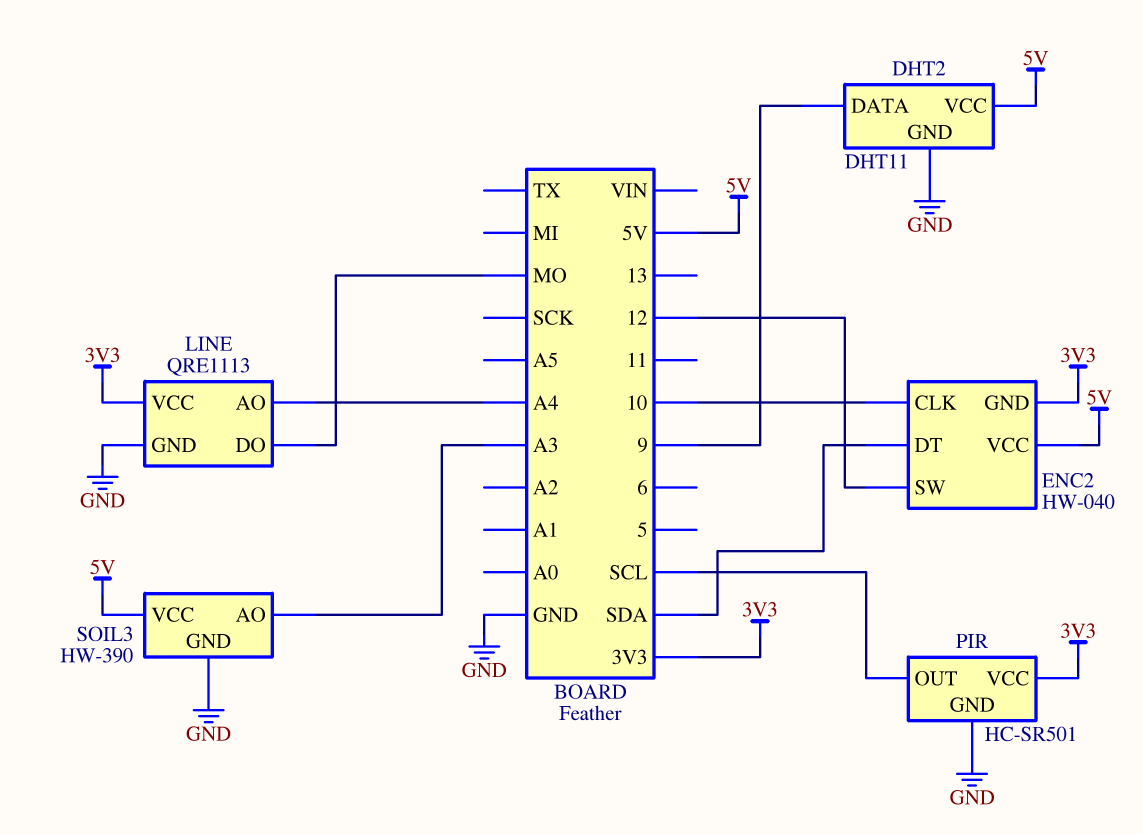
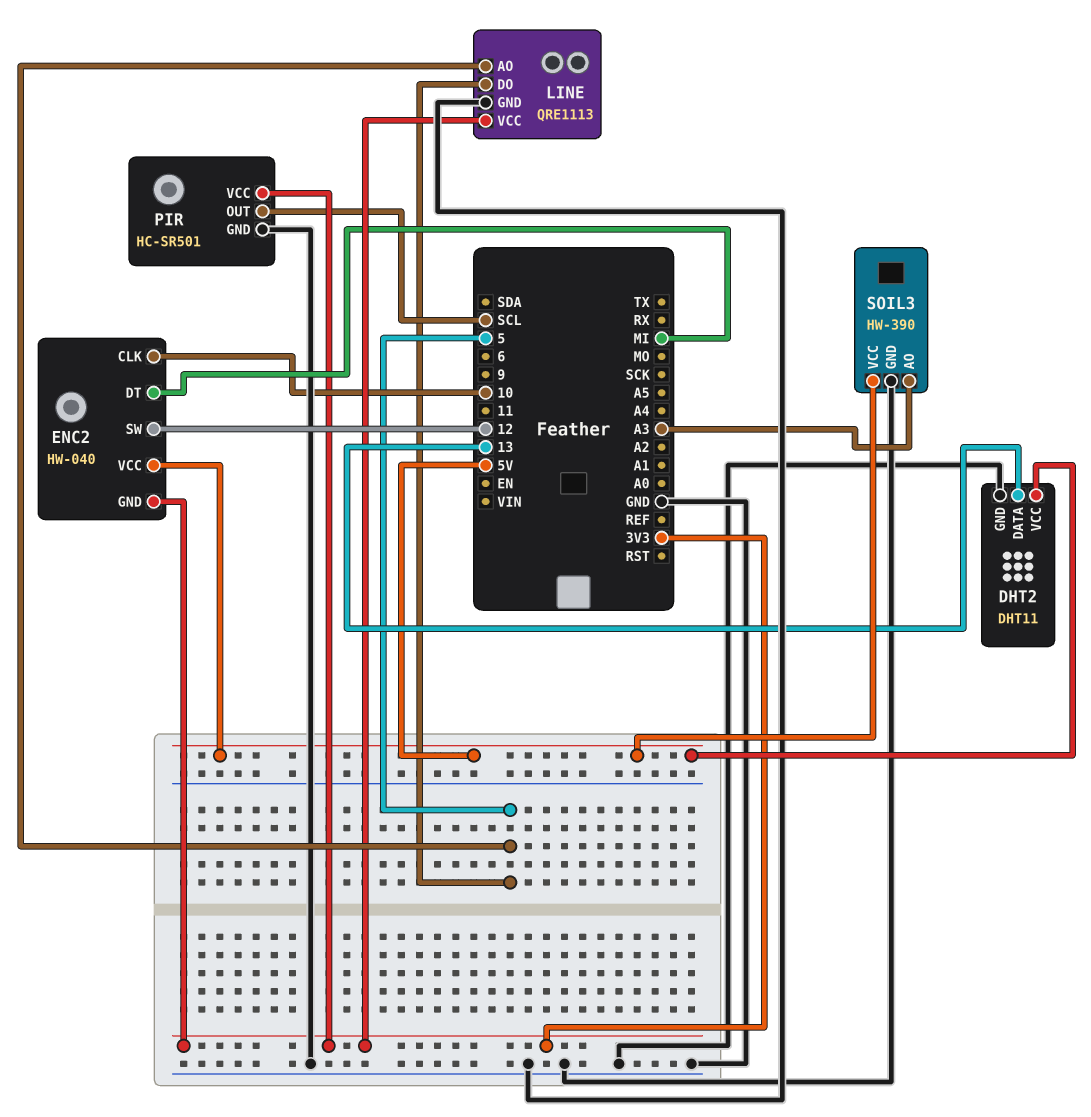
DHT2 pin DATA: 9 -> 13
ENC2 pin DT: SDA -> MI
LINE pin AO: A4 -> 5
LINE pin DO: MO -> 5

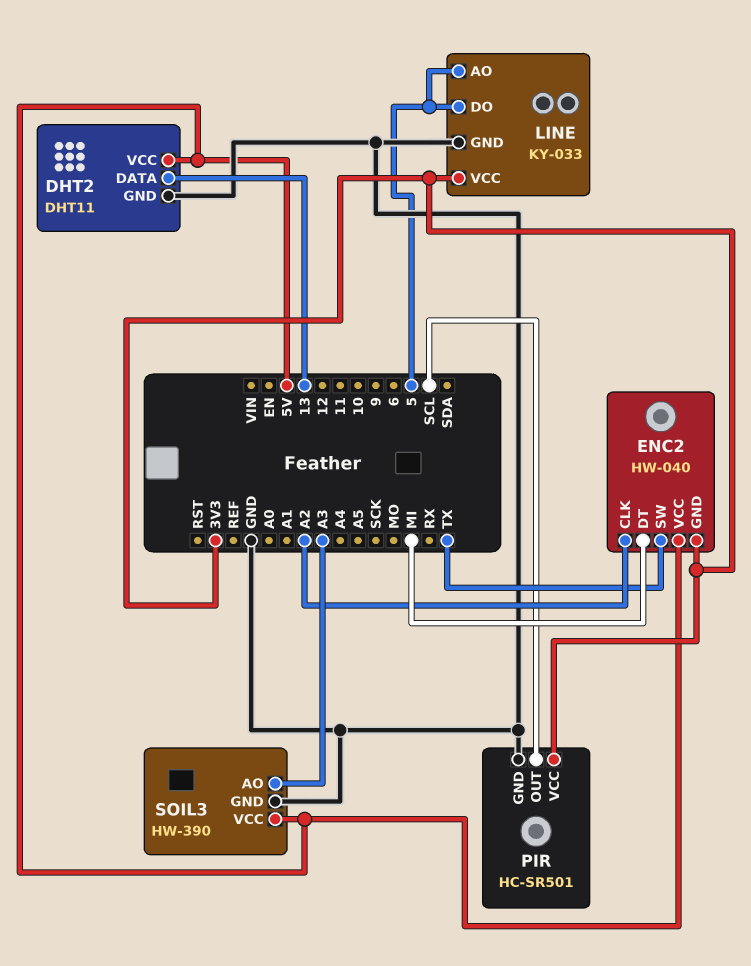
ENC2 pin CLK: 10 -> A2
ENC2 pin SW: 12 -> TX
LINE: QRE1113 -> KY-033

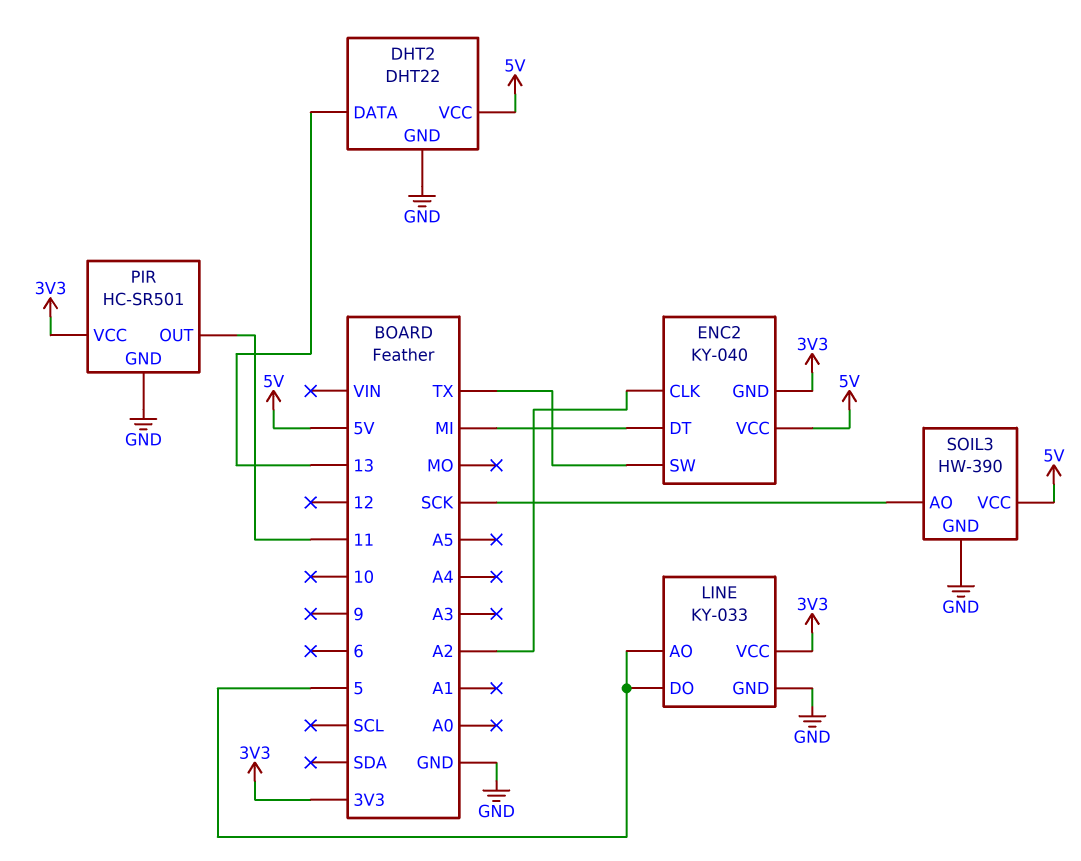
DHT2: DHT11 -> DHT22
ENC2: HW-040 -> KY-040
PIR pin OUT: SCL -> 11
SOIL3 pin AO: A3 -> SCK

